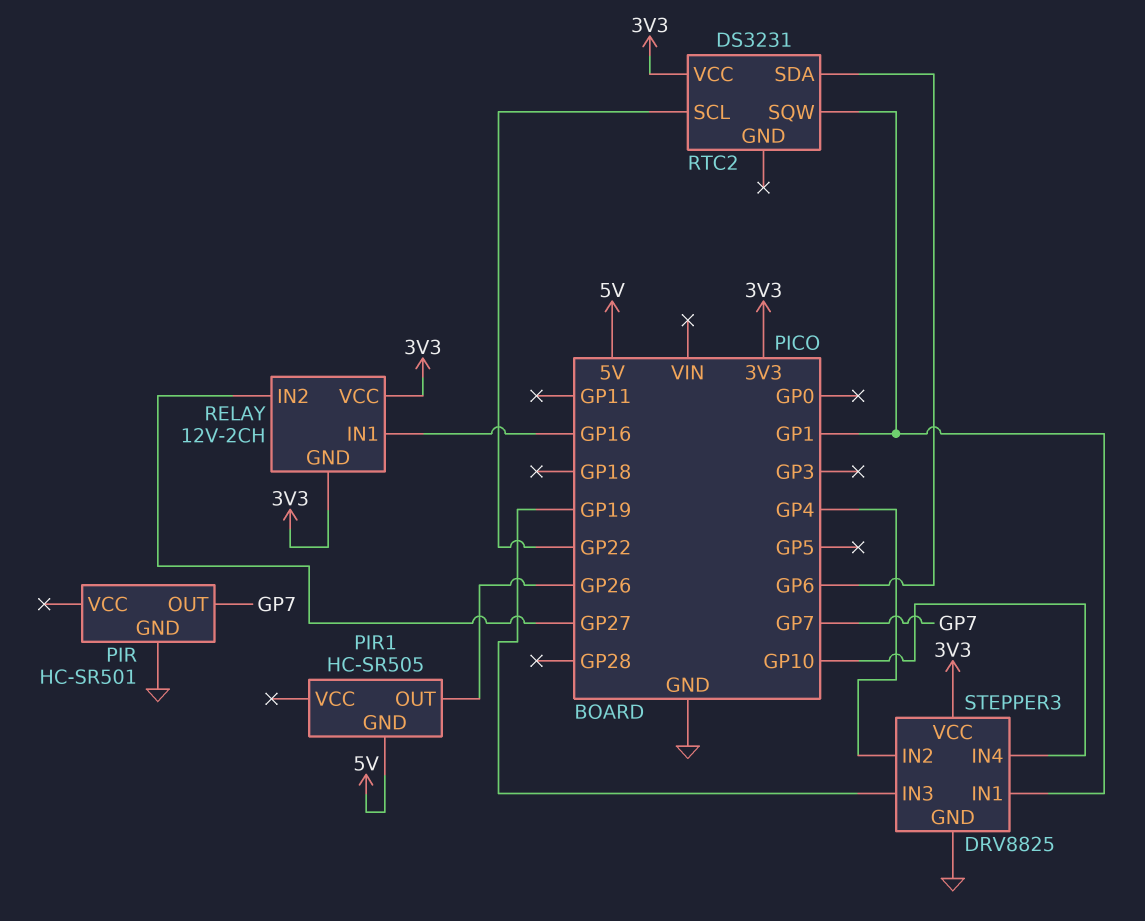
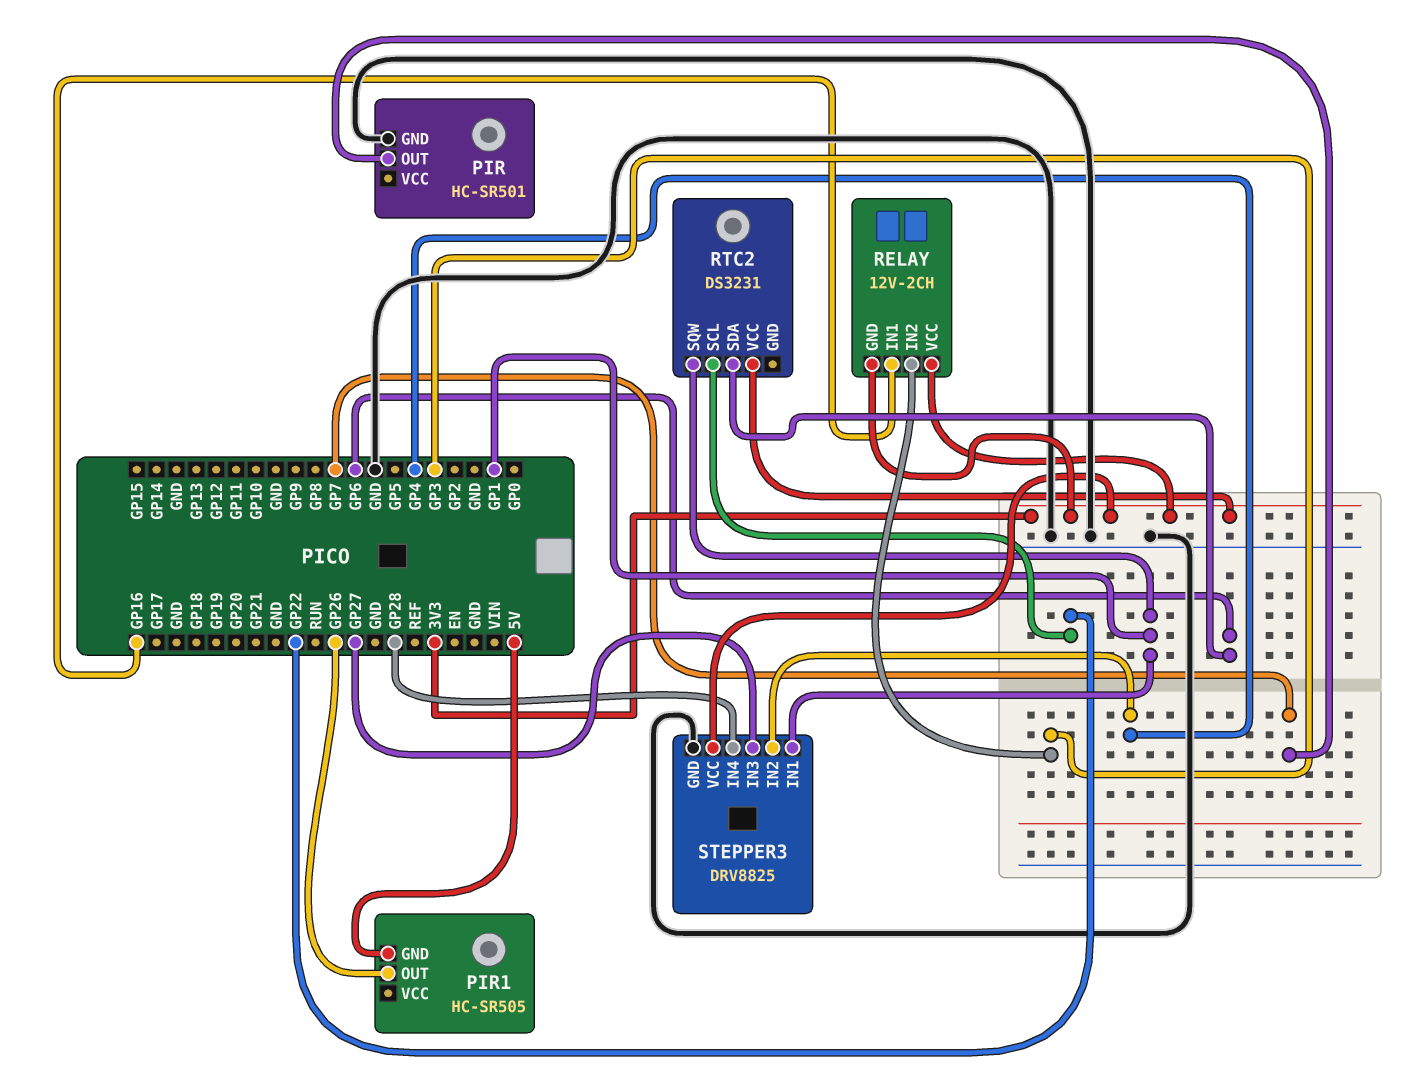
RELAY pin IN2: GP27 -> GP3
STEPPER3 pin IN3: GP19 -> GP27
STEPPER3 pin IN4: GP10 -> GP28

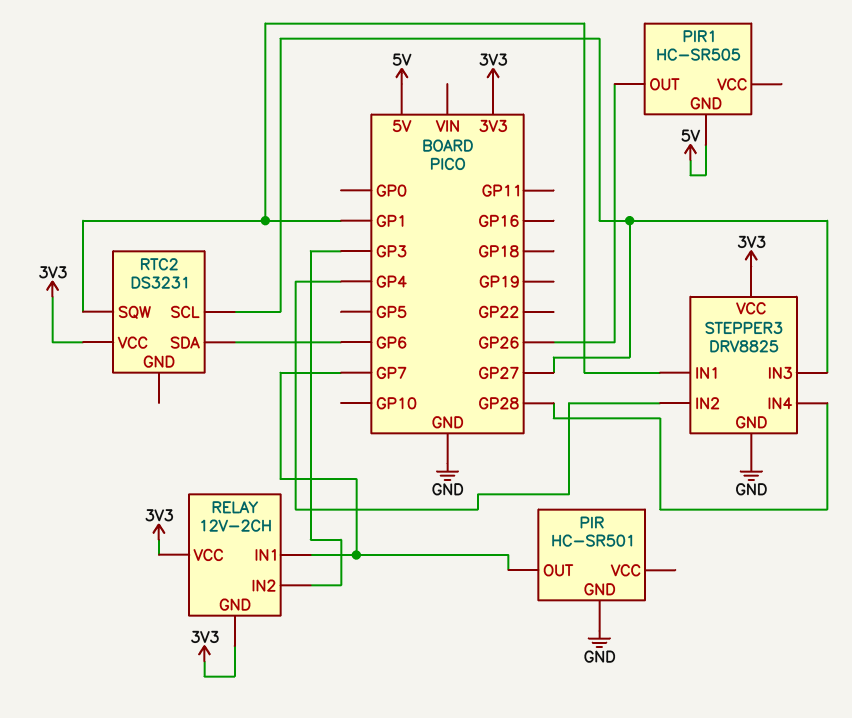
RELAY pin IN1: GP16 -> GP7
RTC2 pin SCL: GP22 -> GP27

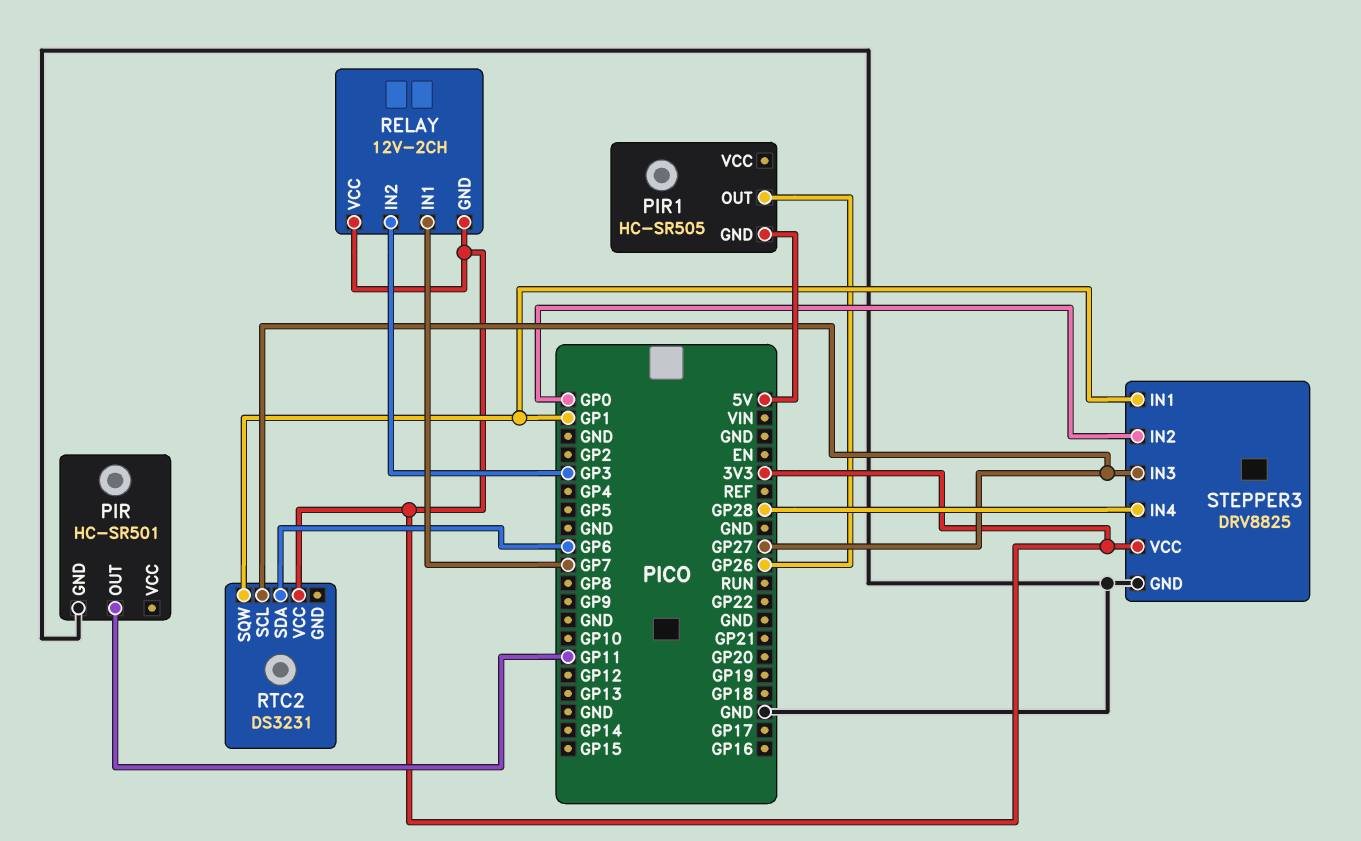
PIR pin OUT: GP7 -> GP11
STEPPER3 pin IN2: GP4 -> GP0

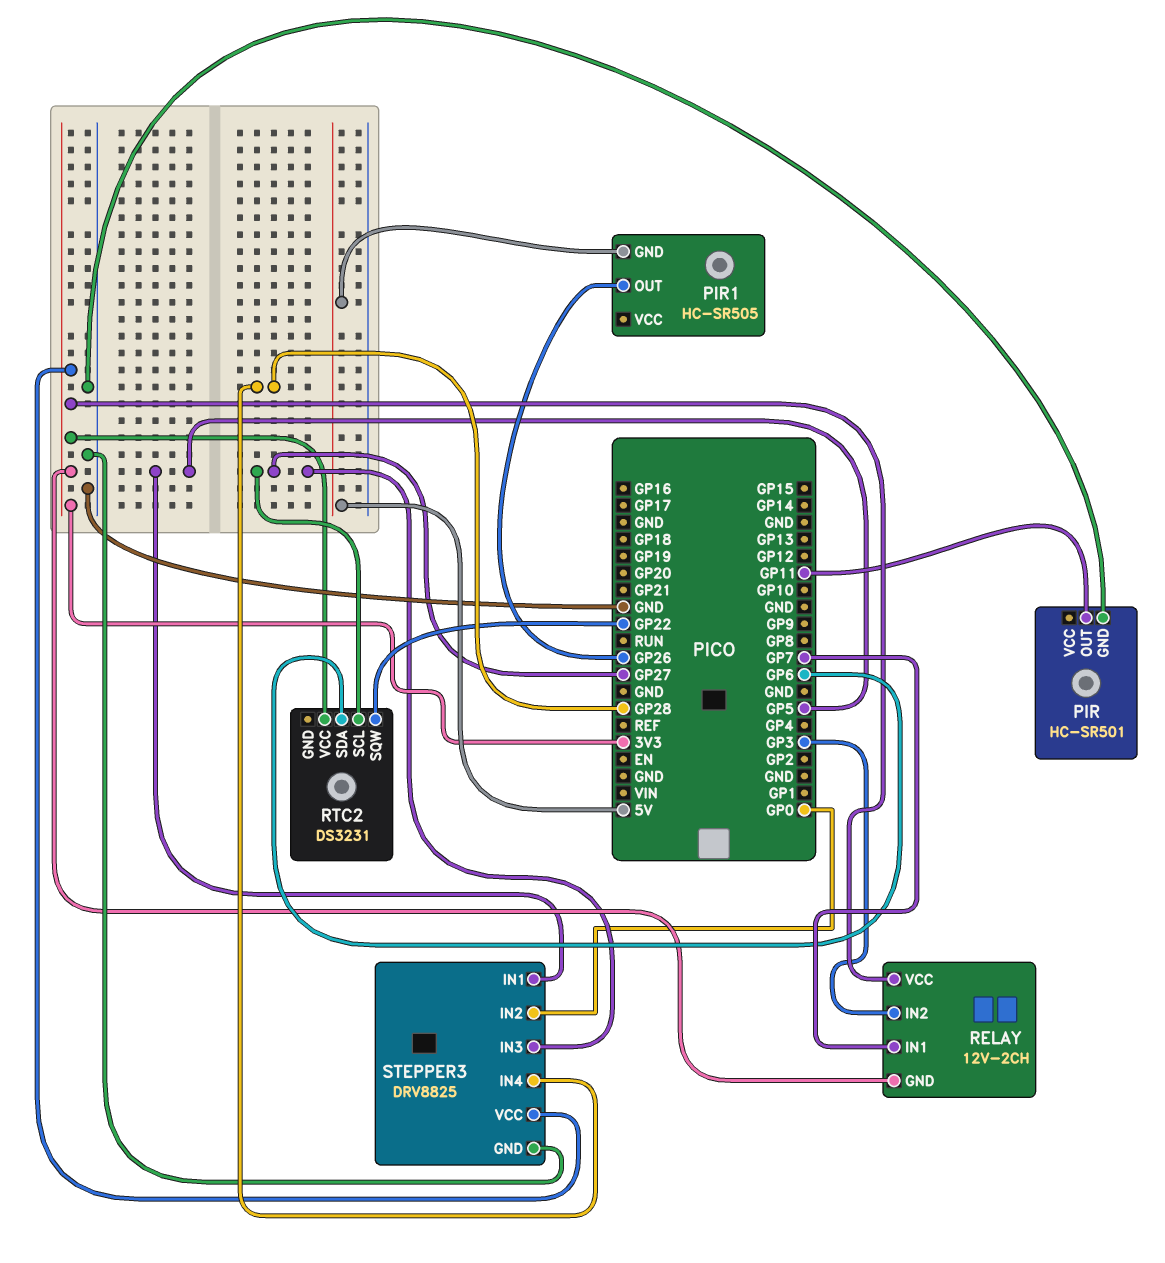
RTC2 pin SQW: GP1 -> GP22
STEPPER3 pin IN1: GP1 -> GP5

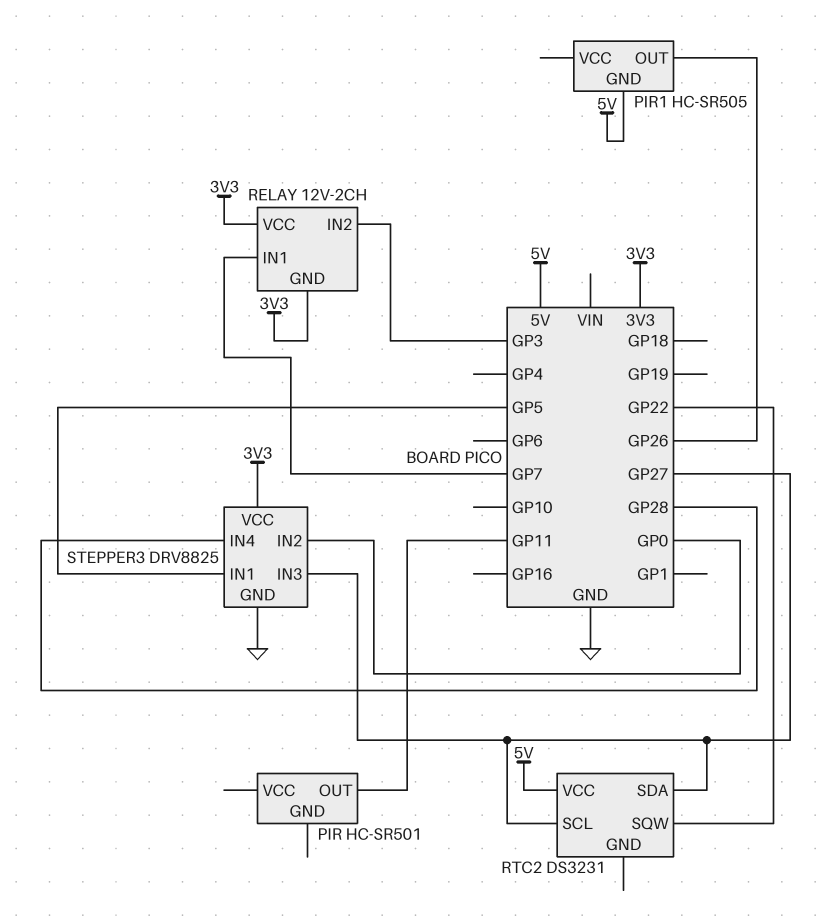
PIR pin GND: GND -> none
RTC2 pin SDA: GP6 -> GP27
RTC2 pin VCC: 3V3 -> 5V

